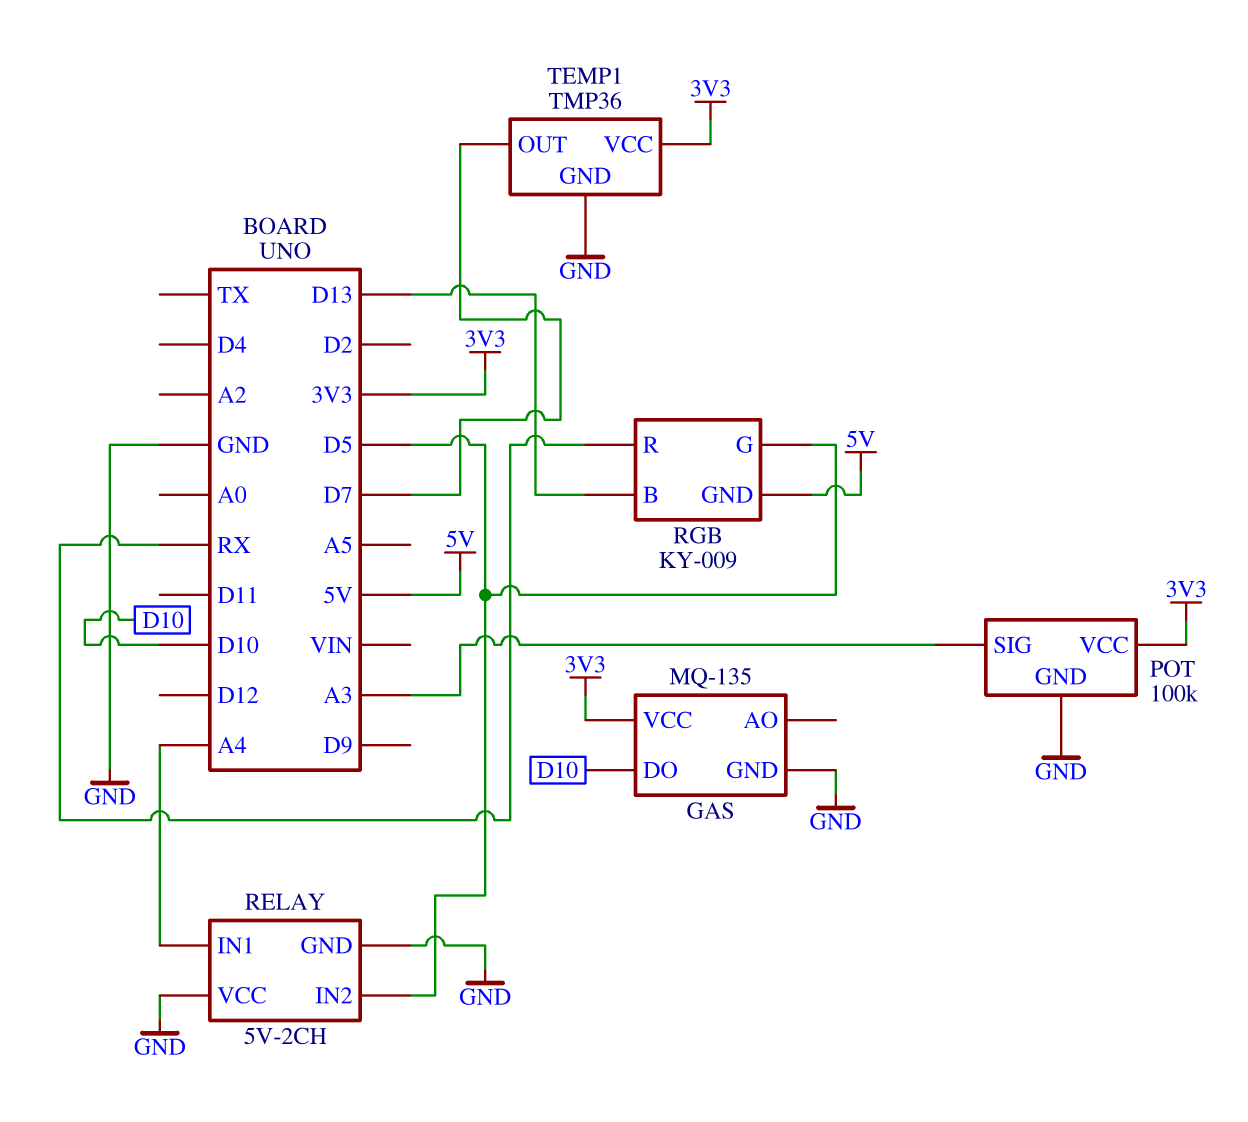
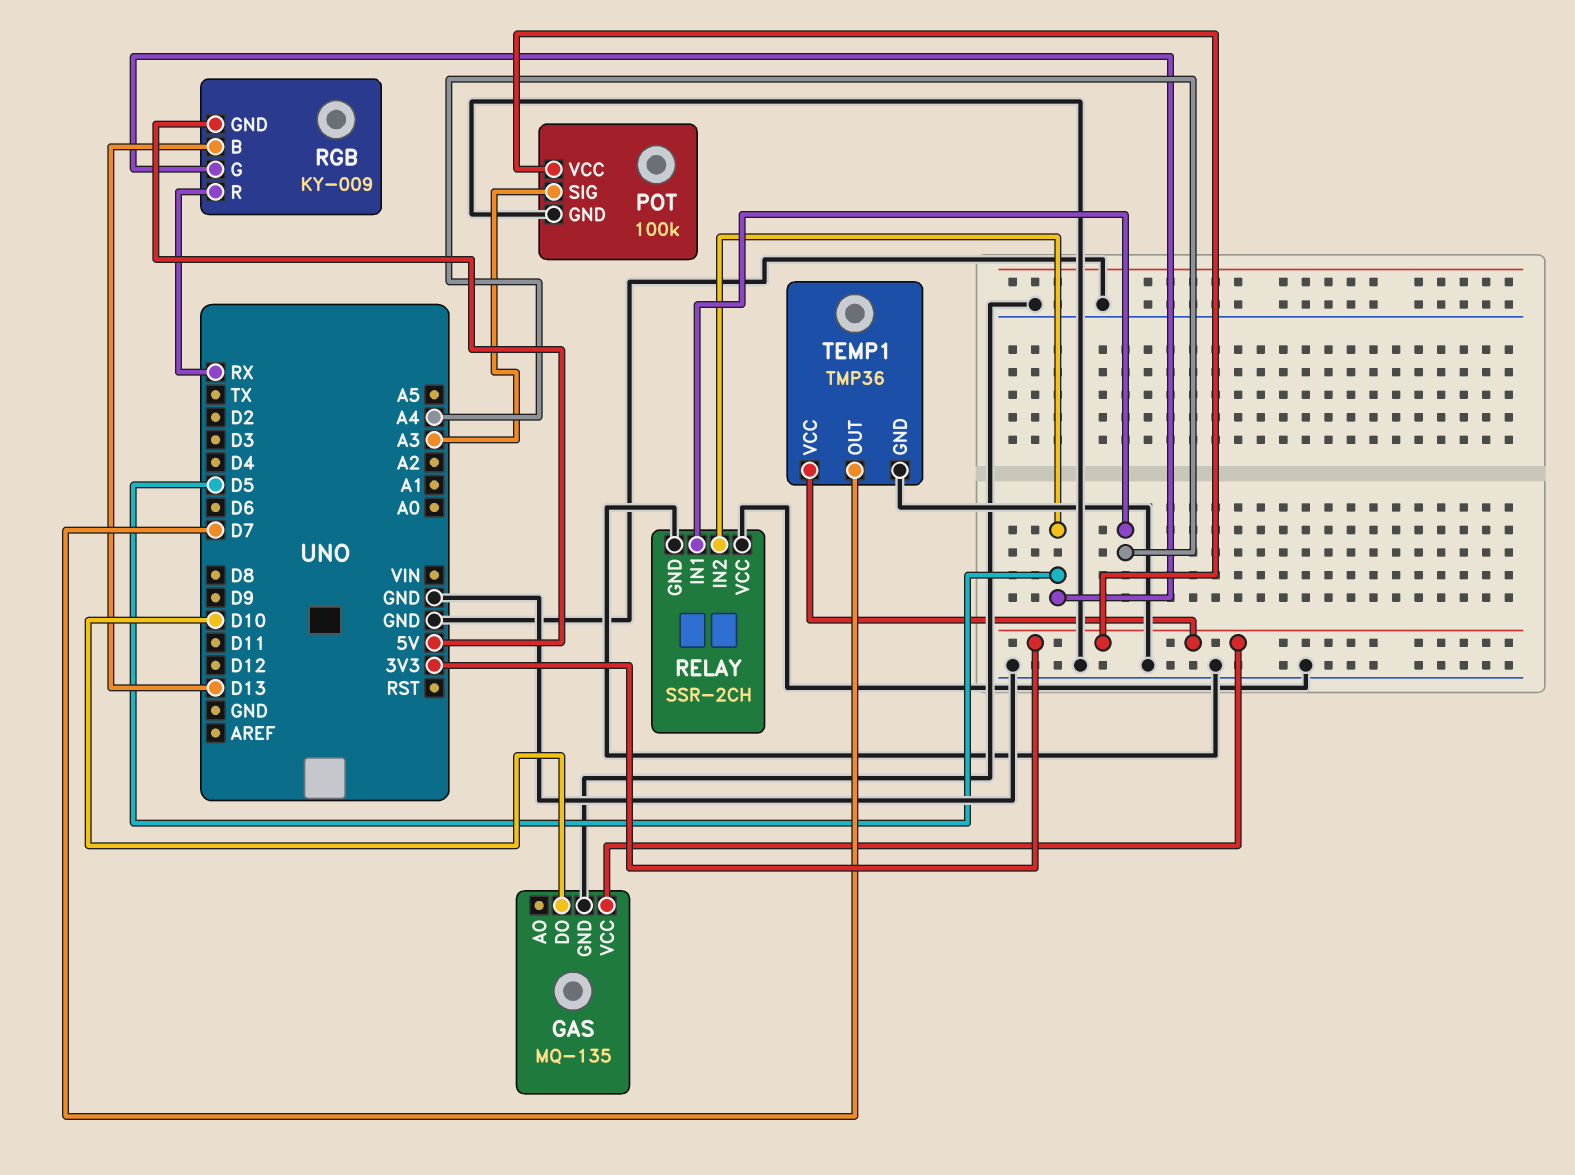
RELAY: 5V-2CH -> SSR-2CH

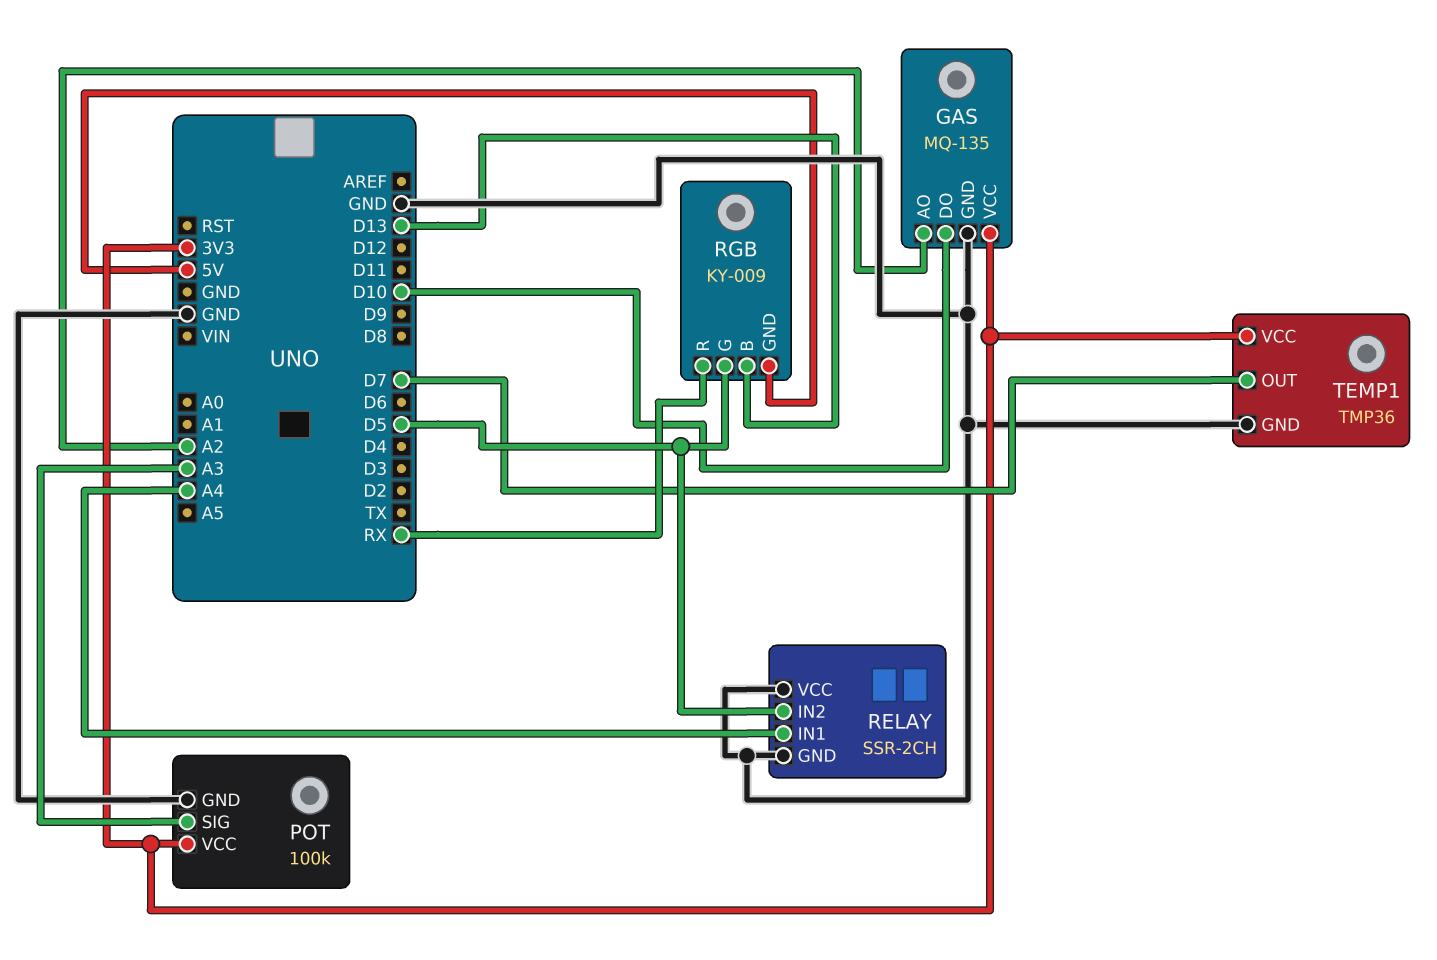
GAS pin AO: none -> A2

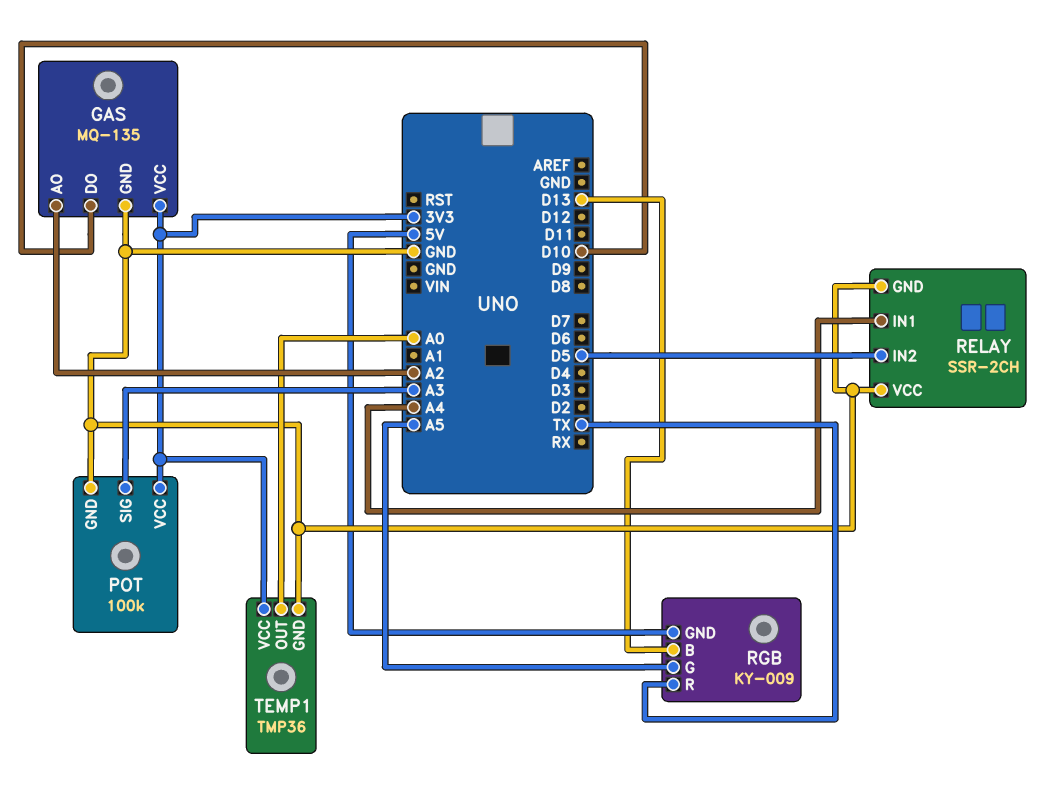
RGB pin G: D5 -> A5
RGB pin R: RX -> TX
TEMP1 pin OUT: D7 -> A0

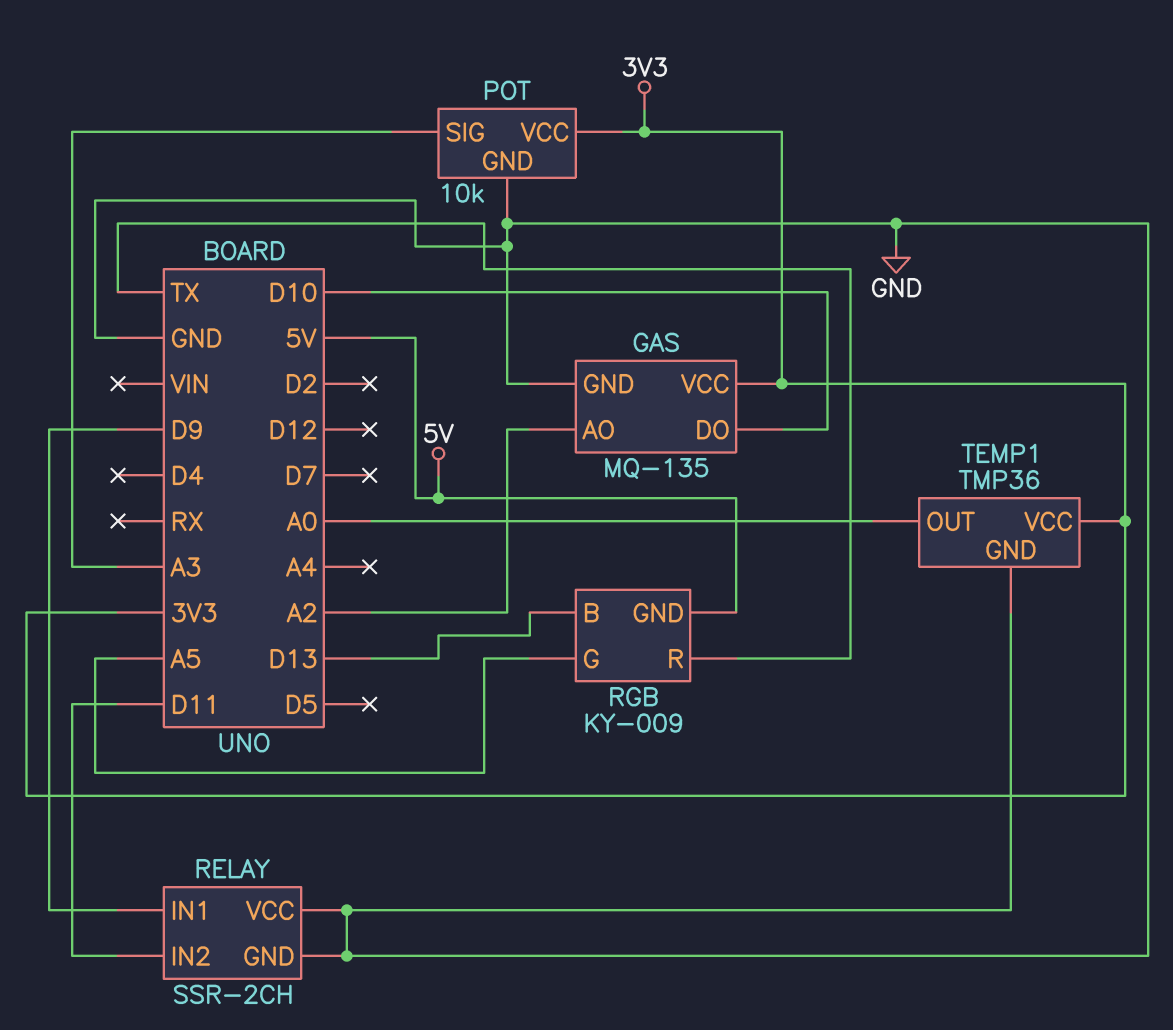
POT: 100k -> 10k
RELAY pin IN1: A4 -> D9
RELAY pin IN2: D5 -> D11

